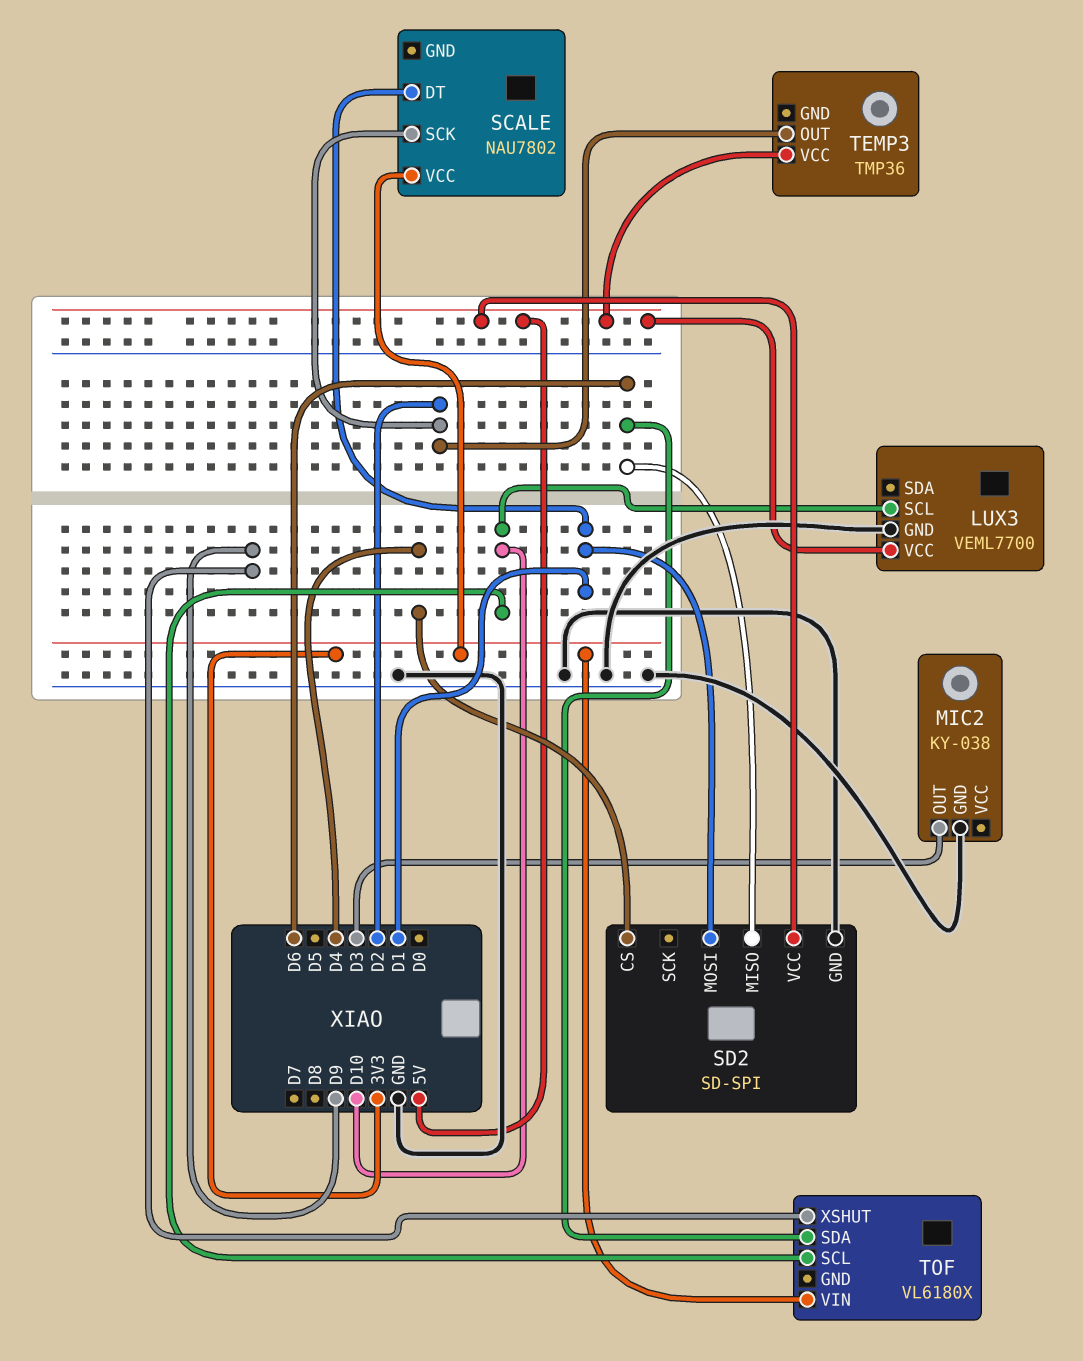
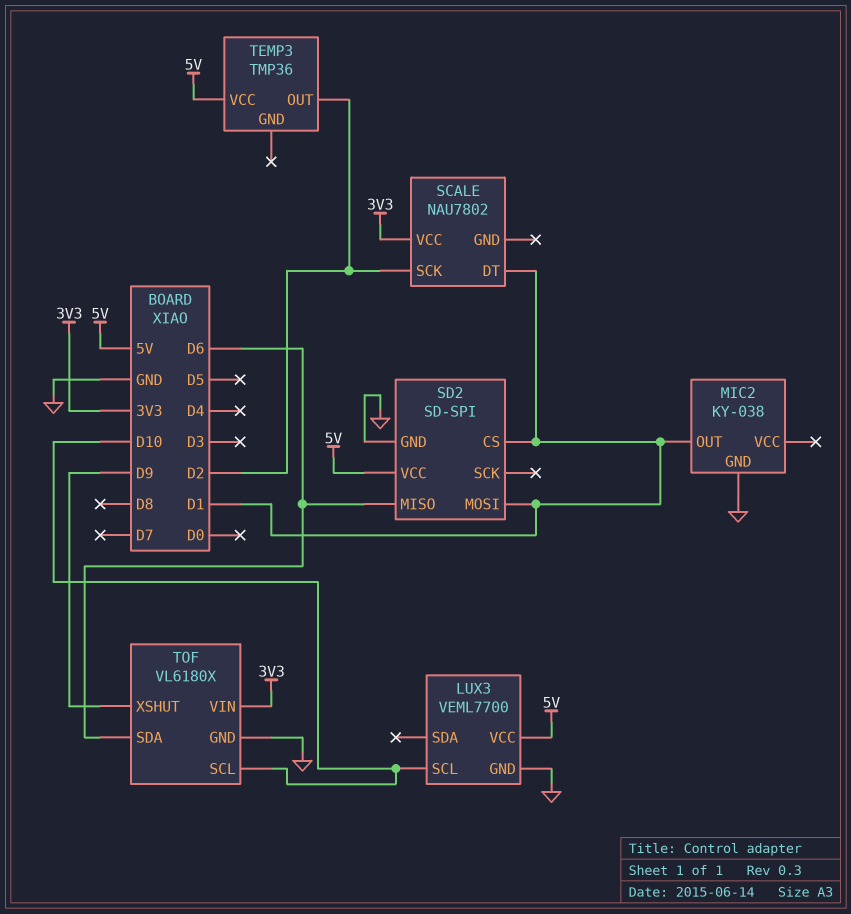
MIC2 pin OUT: D3 -> D1
SD2 pin CS: D4 -> D1
TOF pin GND: none -> GND

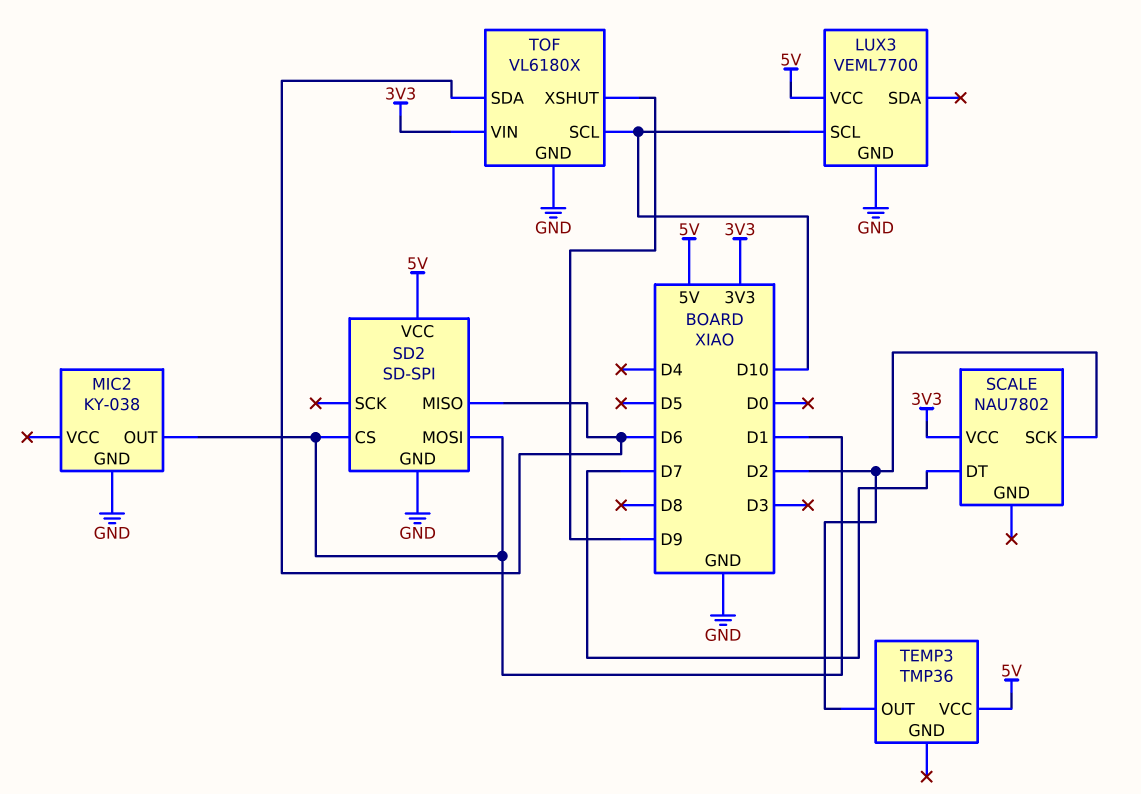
SCALE pin DT: D1 -> D7

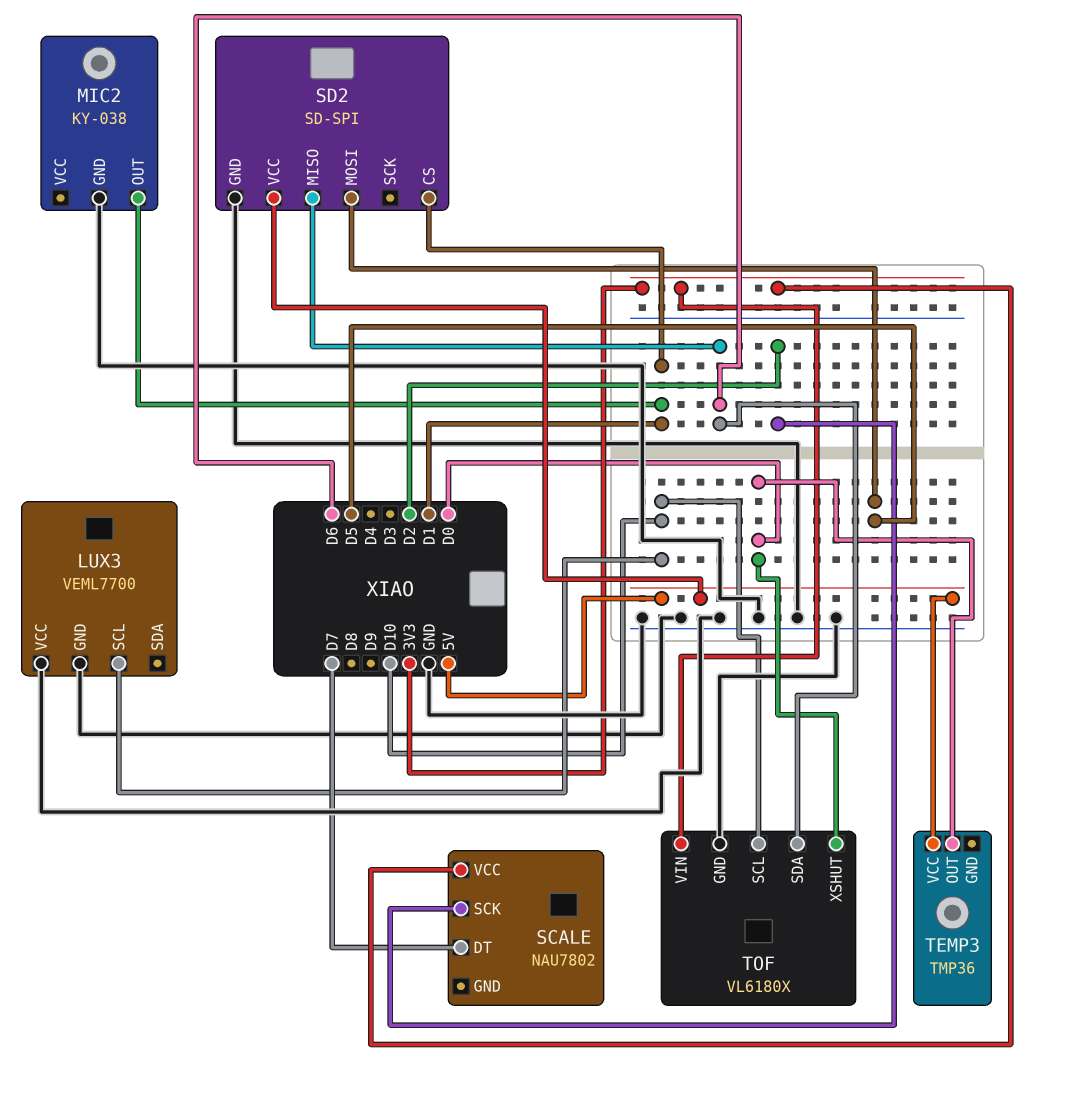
LUX3 pin VCC: 5V -> GND
SD2 pin MOSI: D1 -> D5
TEMP3 pin OUT: D2 -> D0
TOF pin XSHUT: D9 -> D0

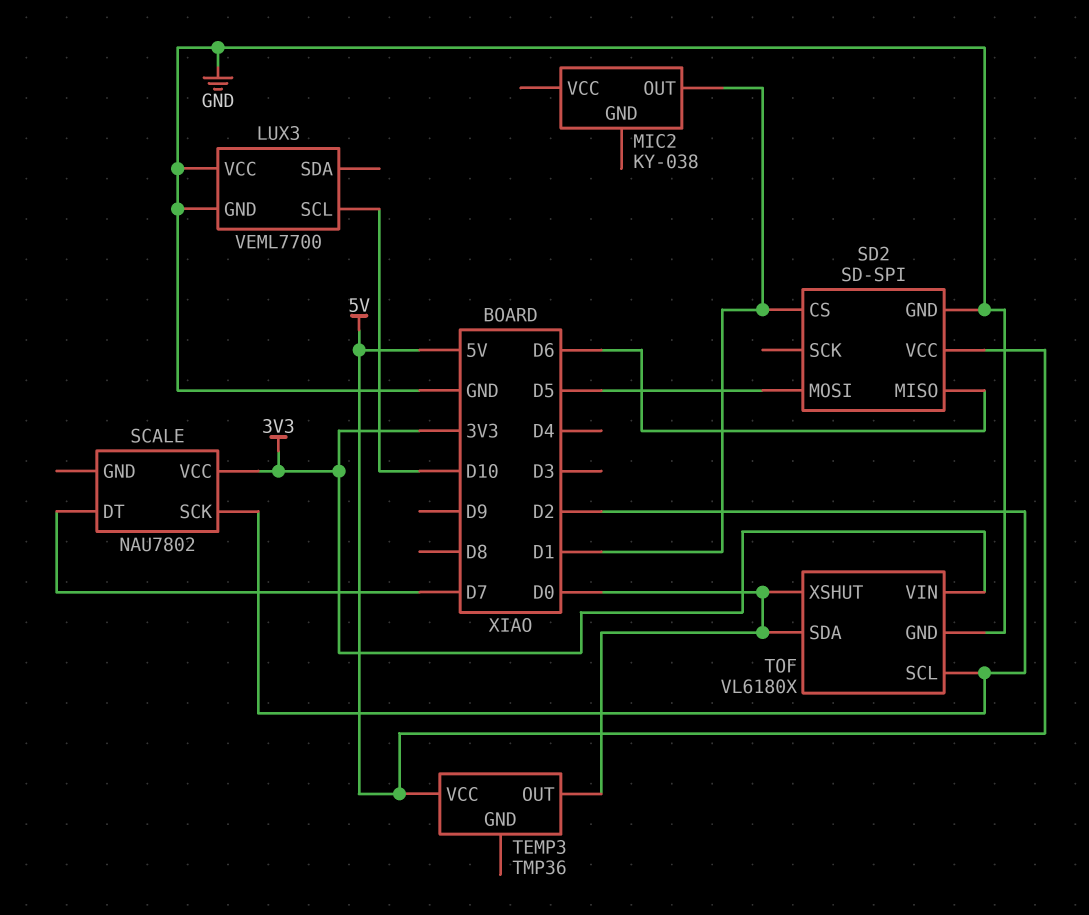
MIC2 pin GND: GND -> none
TOF pin SCL: D10 -> D2
TOF pin SDA: D6 -> D0

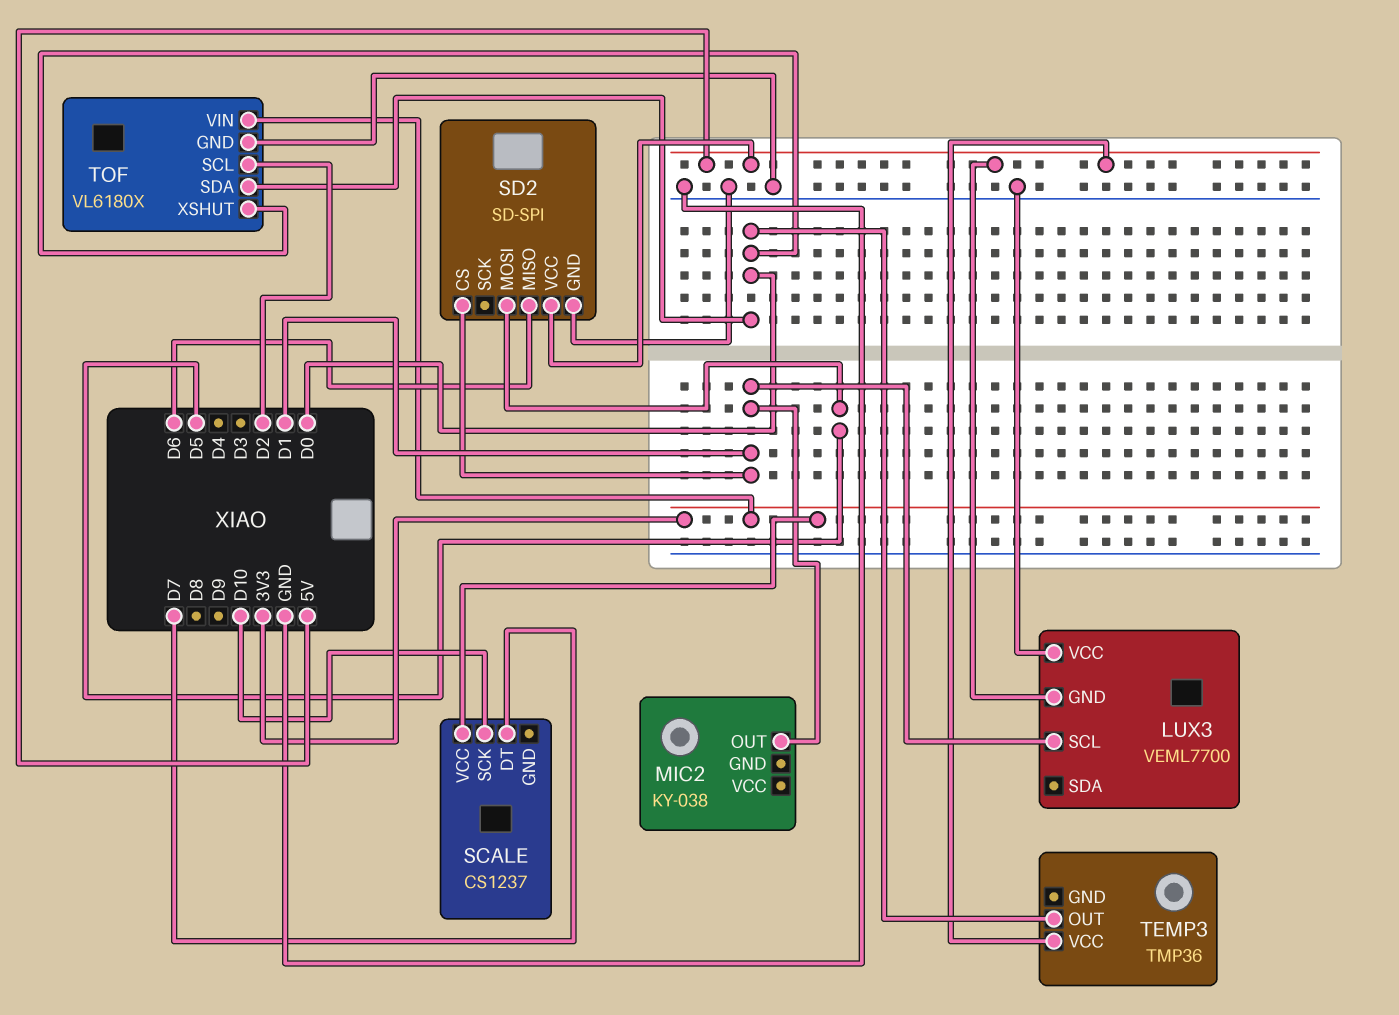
LUX3 pin GND: GND -> 5V
LUX3 pin SCL: D10 -> D1
SCALE: NAU7802 -> CS1237
SCALE pin SCK: D2 -> D10

